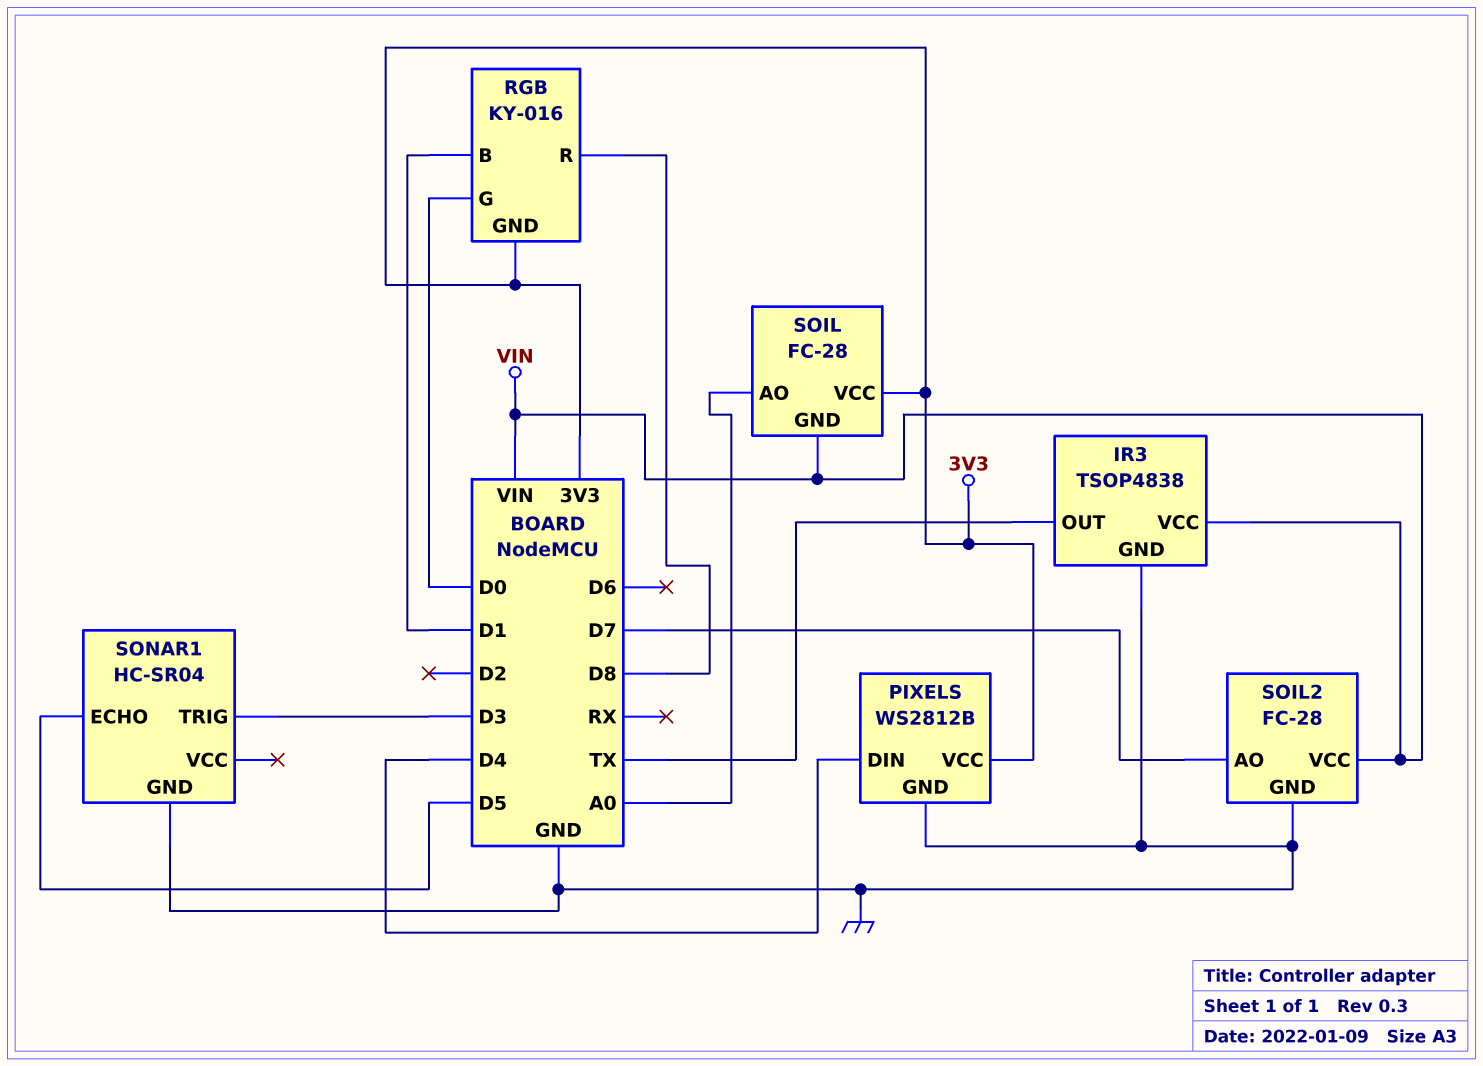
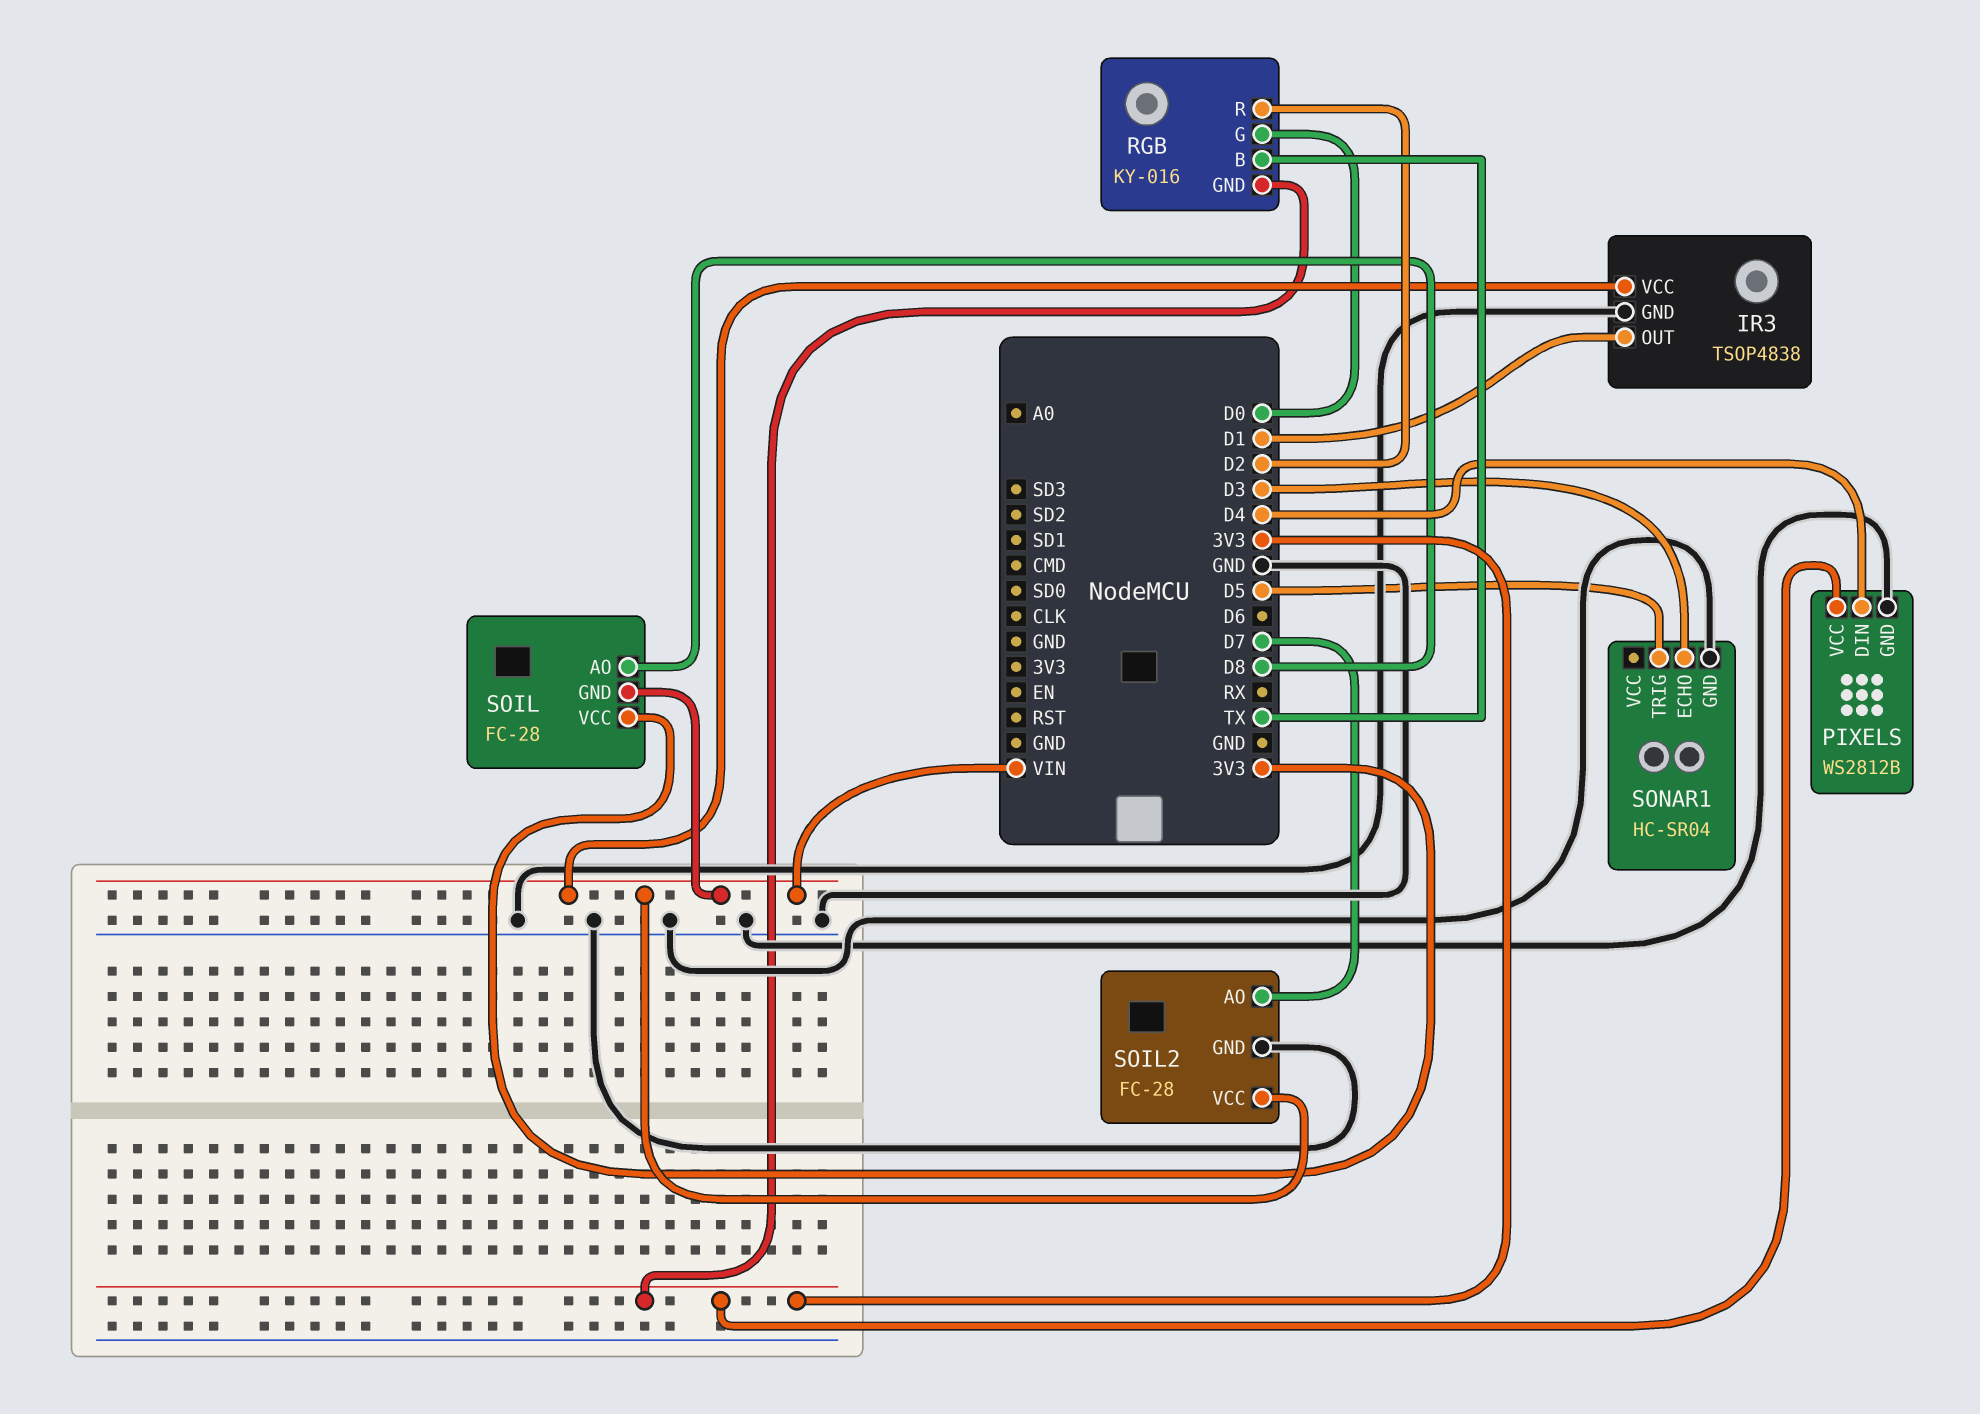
IR3 pin OUT: TX -> D1
RGB pin B: D1 -> TX
RGB pin R: D8 -> D2
SOIL pin AO: A0 -> D8
SONAR1 pin ECHO: D5 -> D3
SONAR1 pin TRIG: D3 -> D5

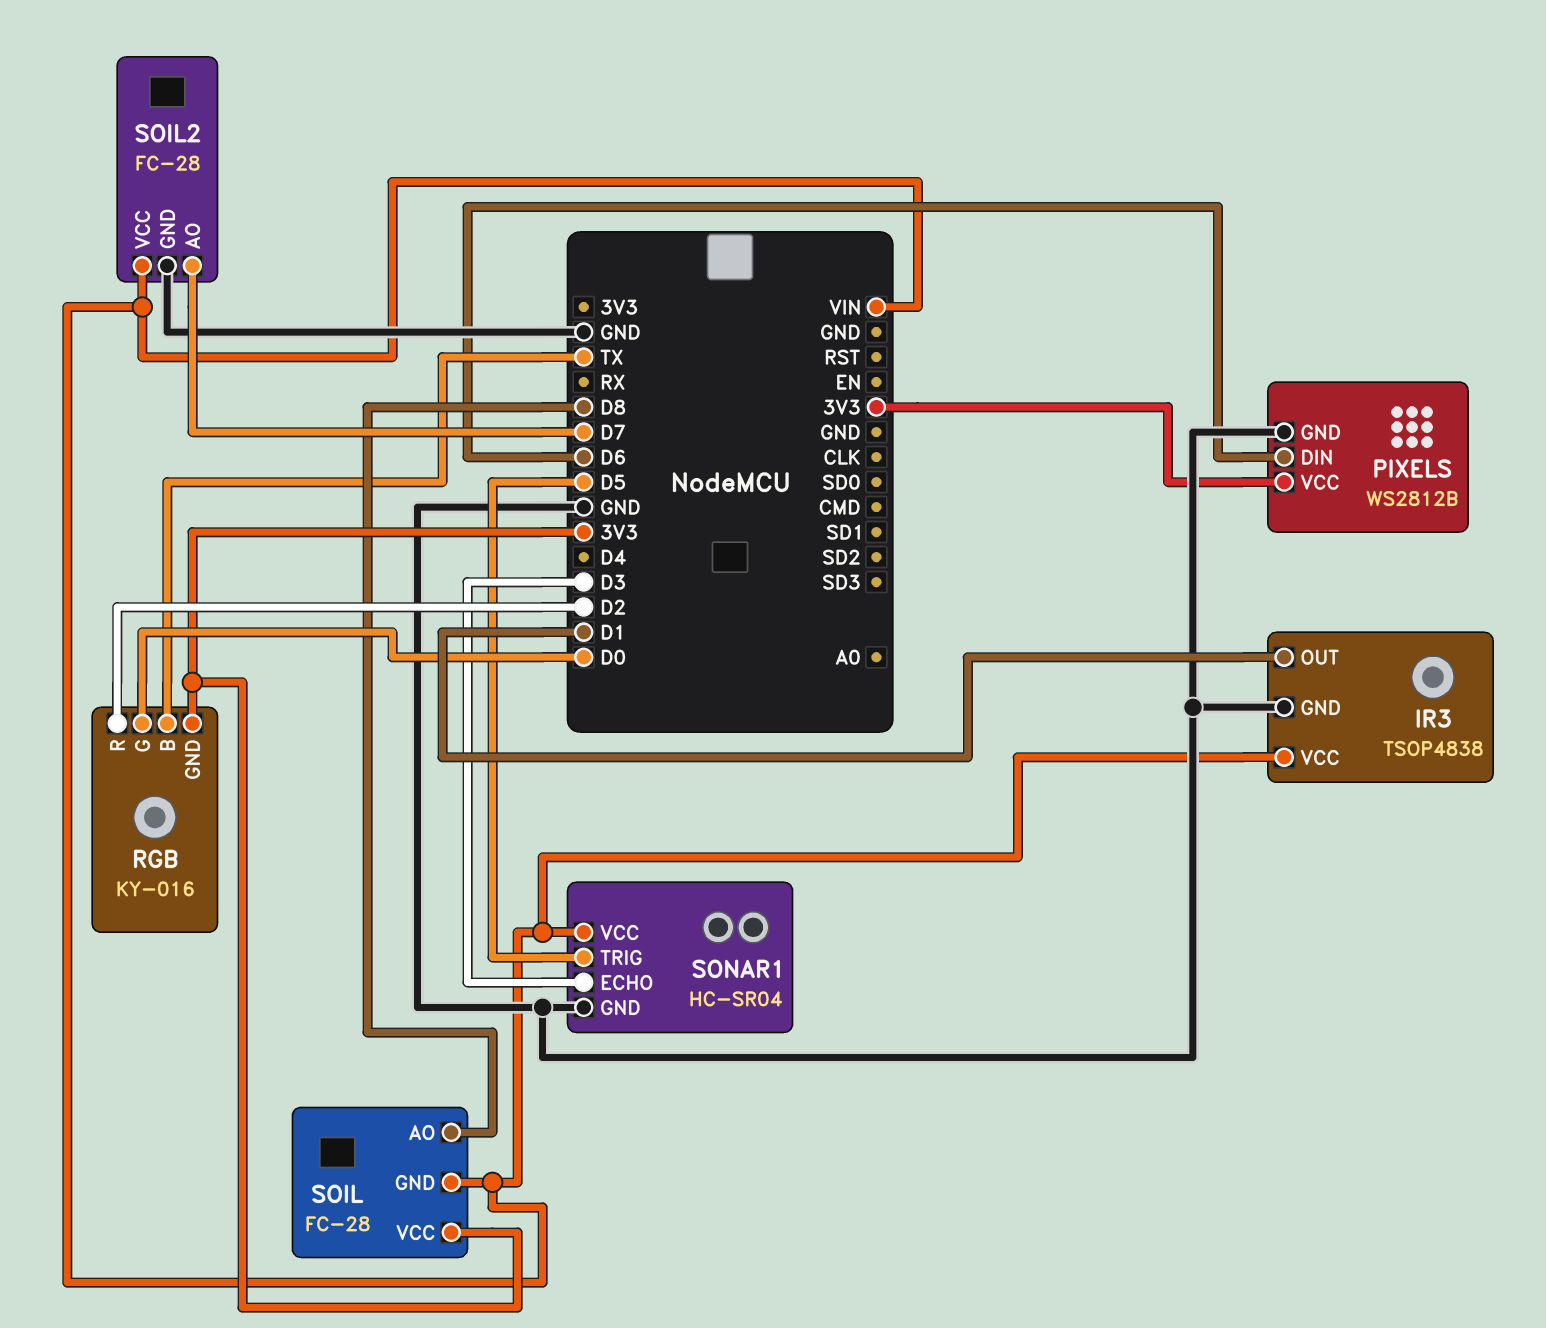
PIXELS pin DIN: D4 -> D6
SONAR1 pin VCC: none -> VIN

